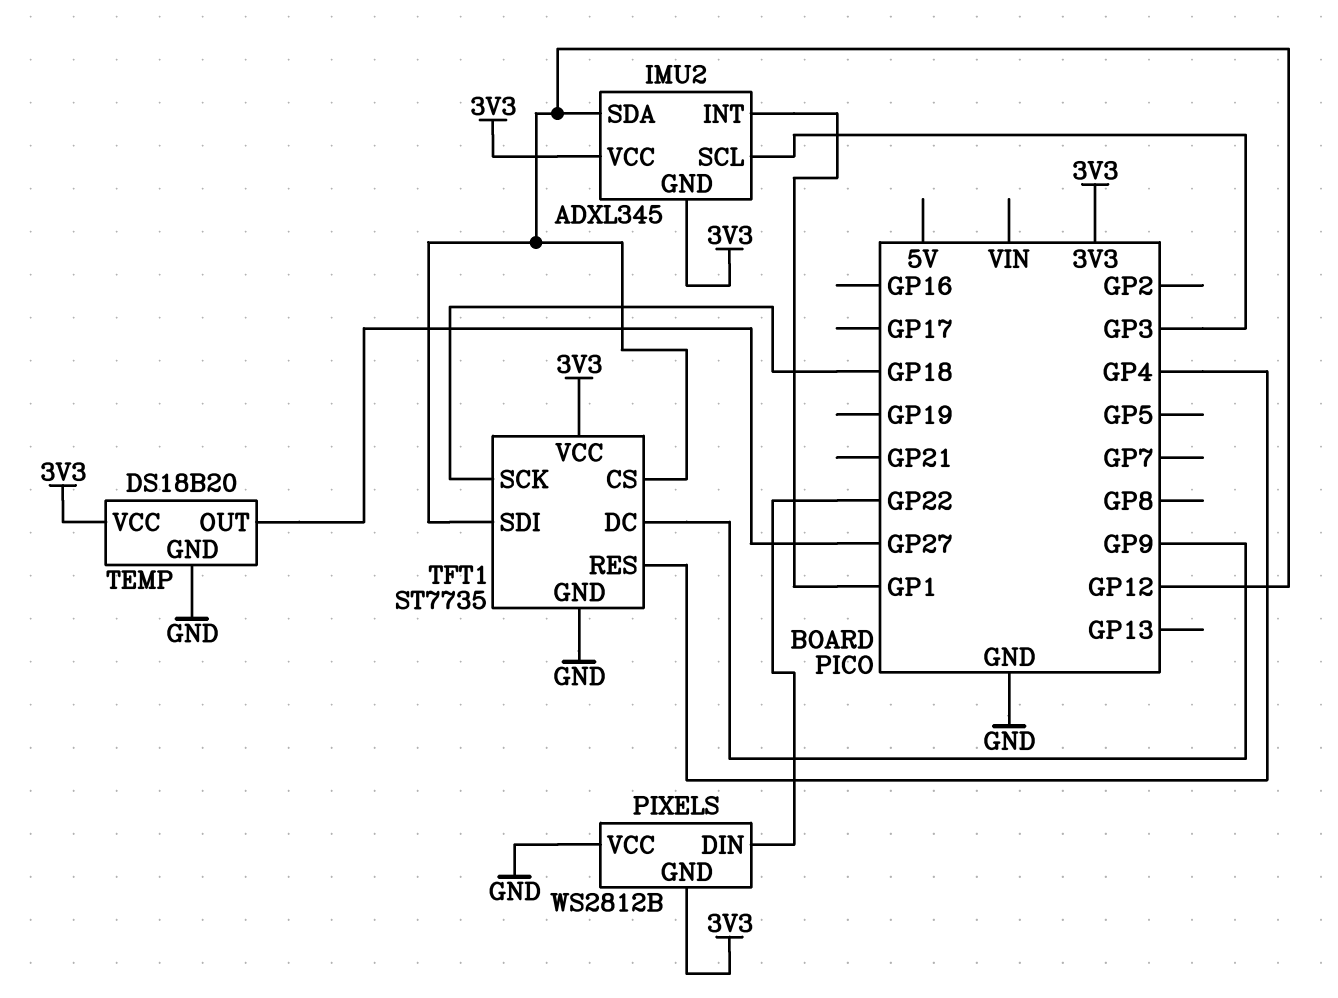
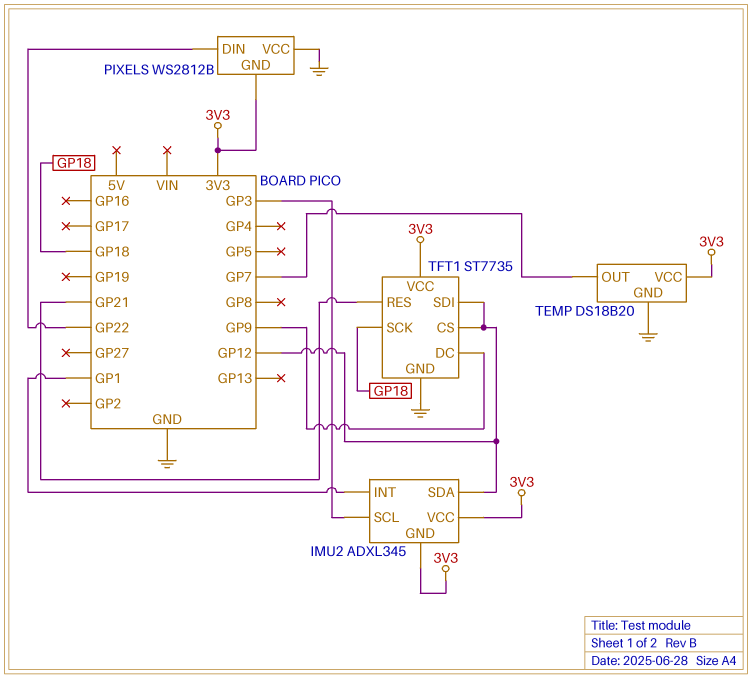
TEMP pin OUT: GP27 -> GP7
TFT1 pin RES: GP4 -> GP21

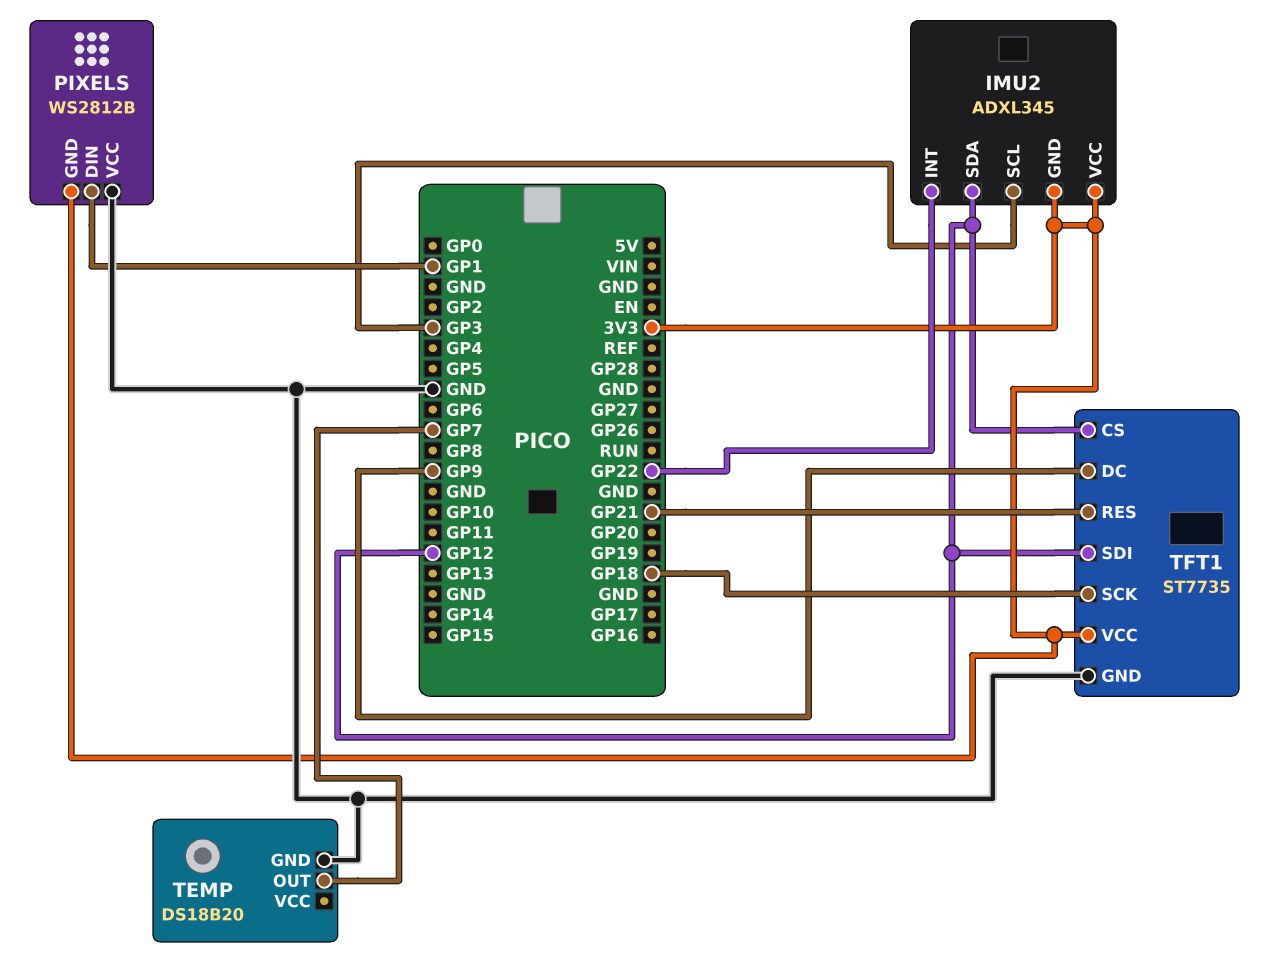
IMU2 pin INT: GP1 -> GP22
PIXELS pin DIN: GP22 -> GP1
TEMP pin VCC: 3V3 -> none

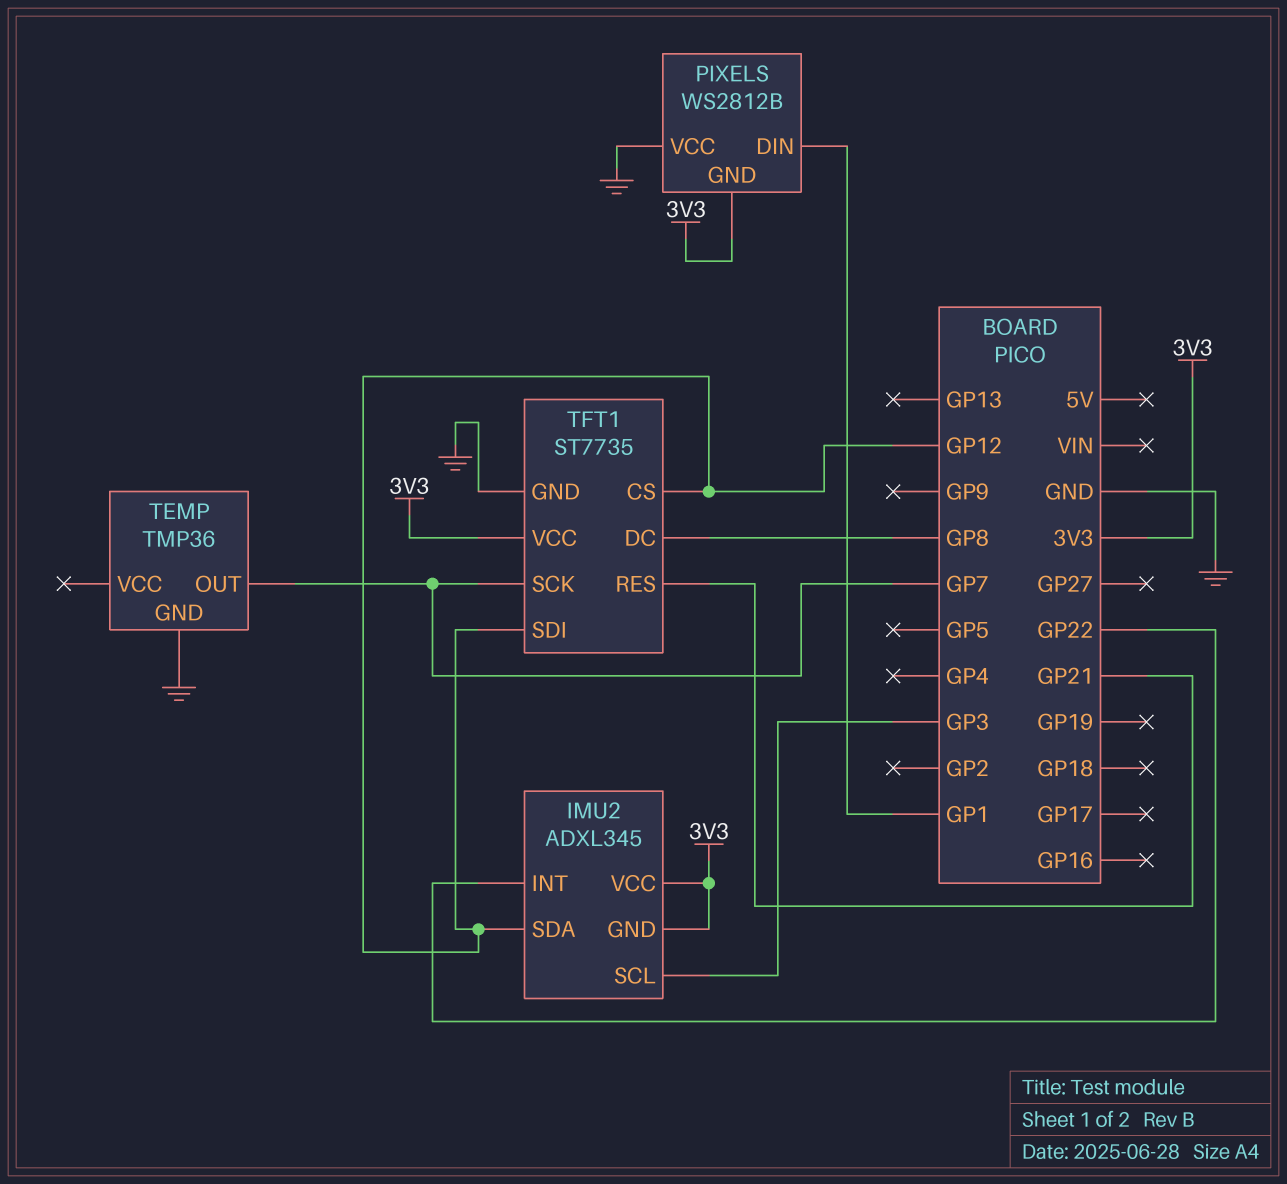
TEMP: DS18B20 -> TMP36
TFT1 pin DC: GP9 -> GP8
TFT1 pin SCK: GP18 -> GP7

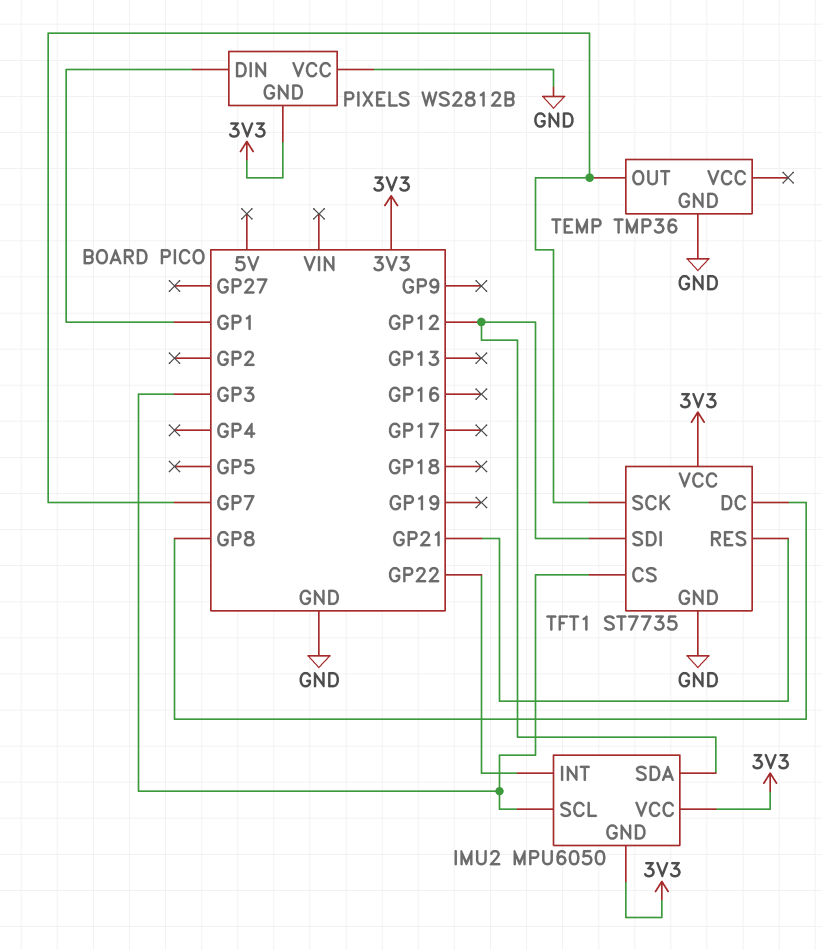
IMU2: ADXL345 -> MPU6050
TFT1 pin CS: GP12 -> GP3

